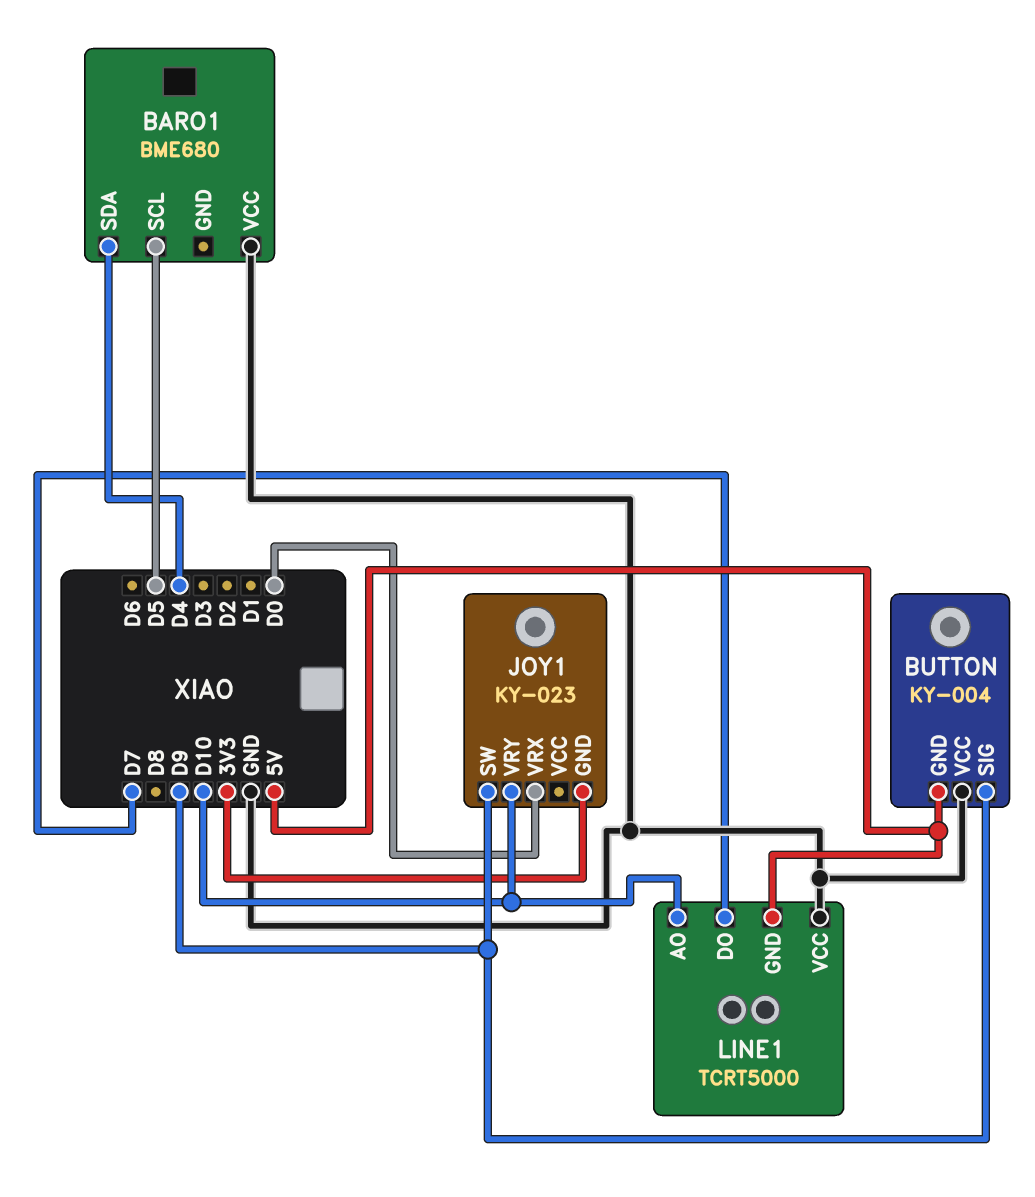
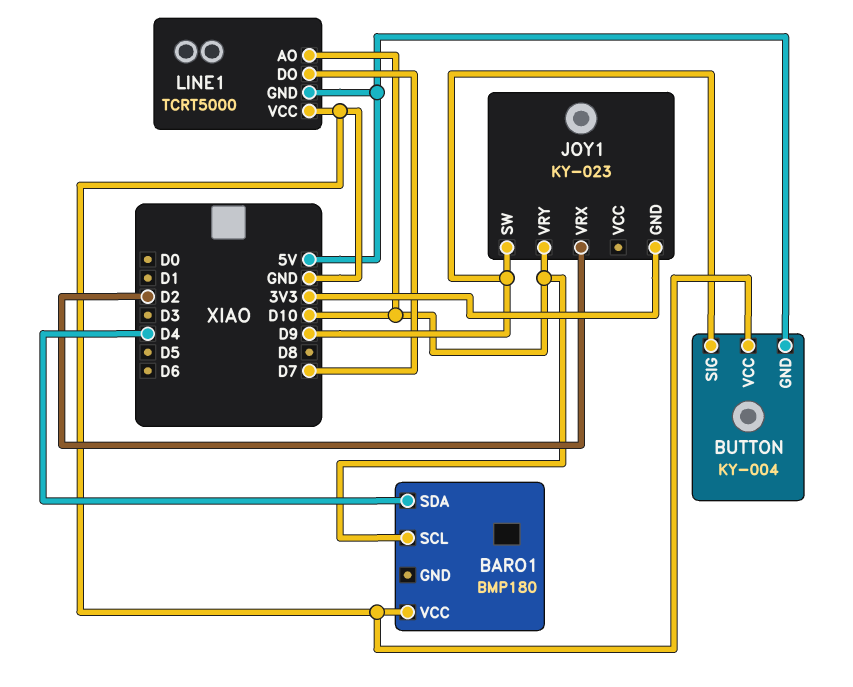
BARO1: BME680 -> BMP180
BARO1 pin SCL: D5 -> D10
JOY1 pin VRX: D0 -> D2

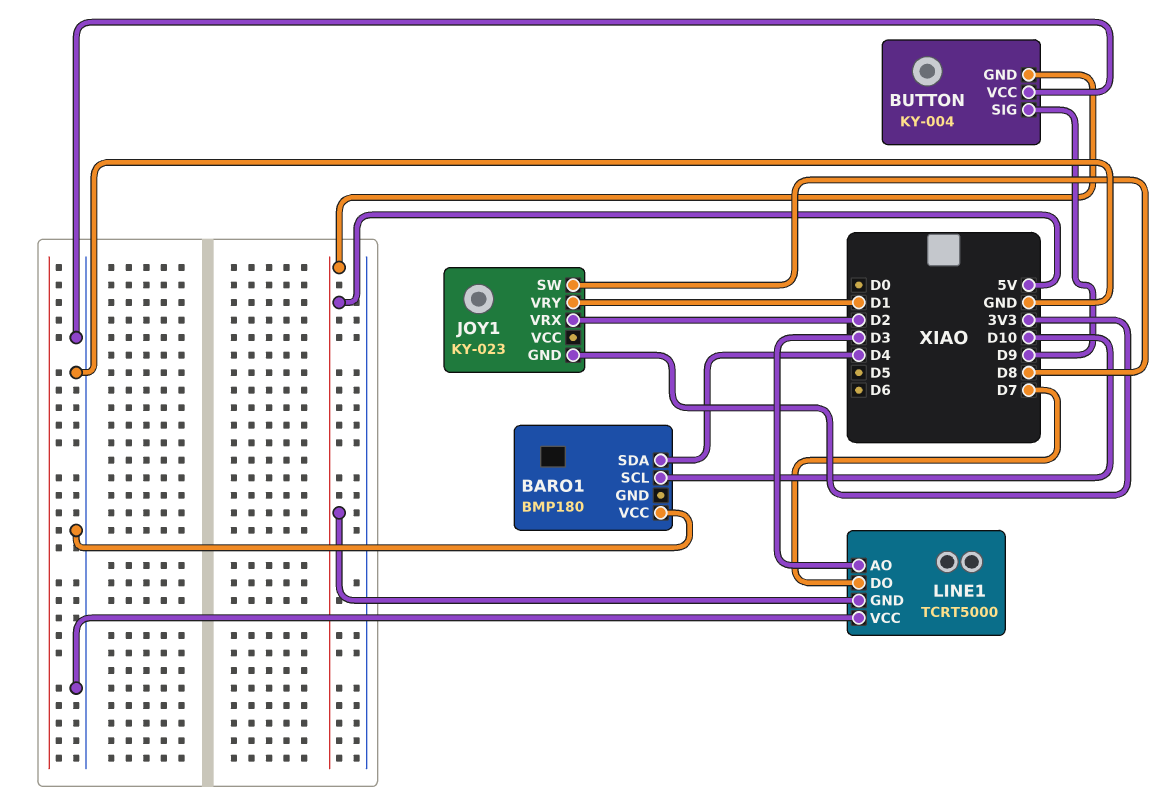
JOY1 pin SW: D9 -> D8
JOY1 pin VRY: D10 -> D1
LINE1 pin AO: D10 -> D3

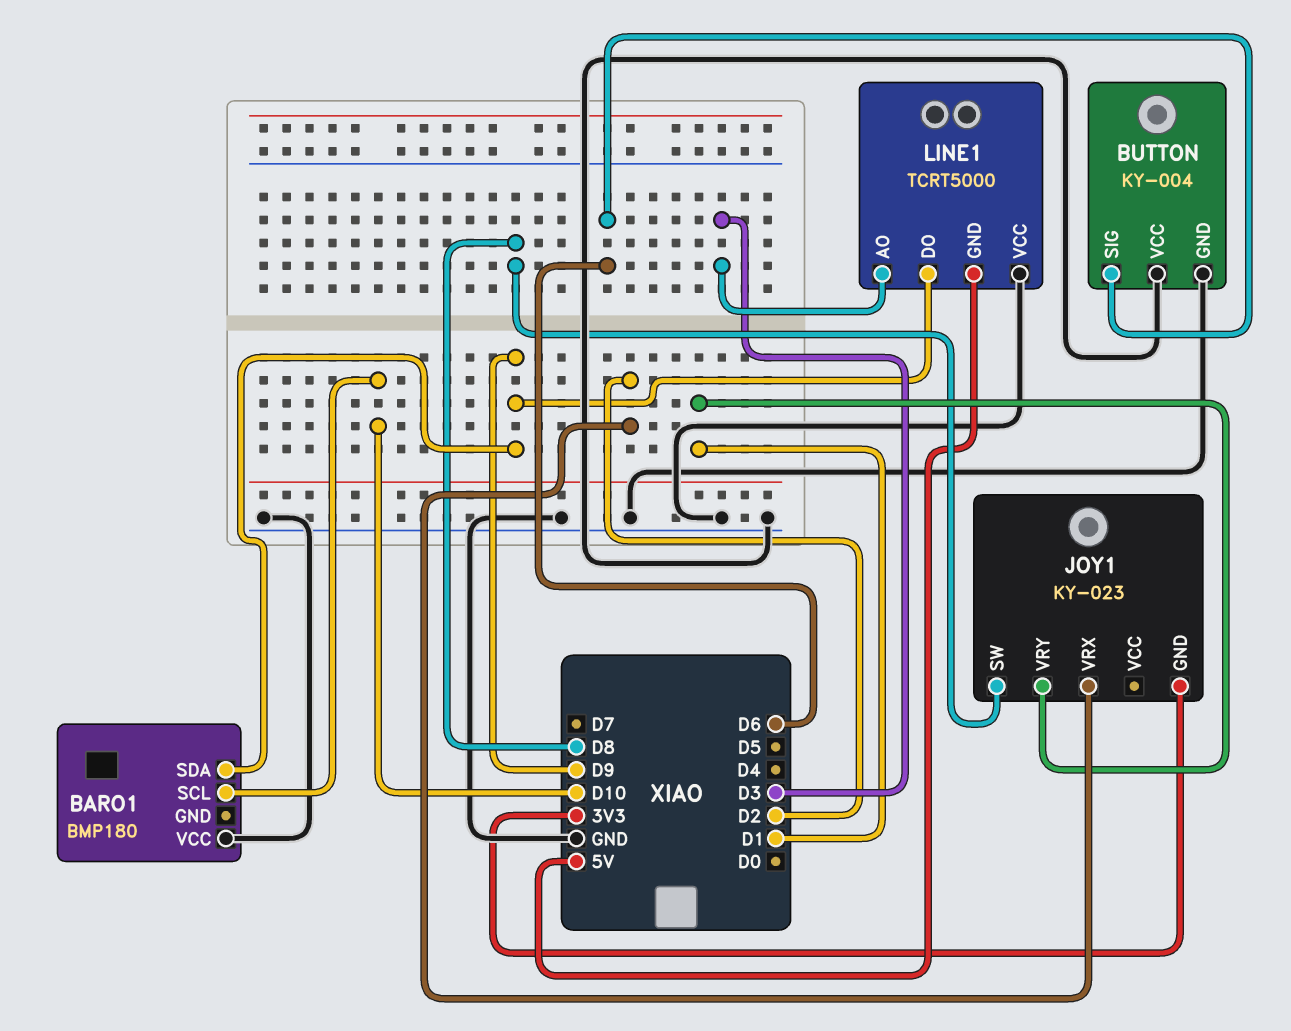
BARO1 pin SDA: D4 -> D9
BUTTON pin GND: 5V -> GND
BUTTON pin SIG: D9 -> D6
LINE1 pin DO: D7 -> D9

